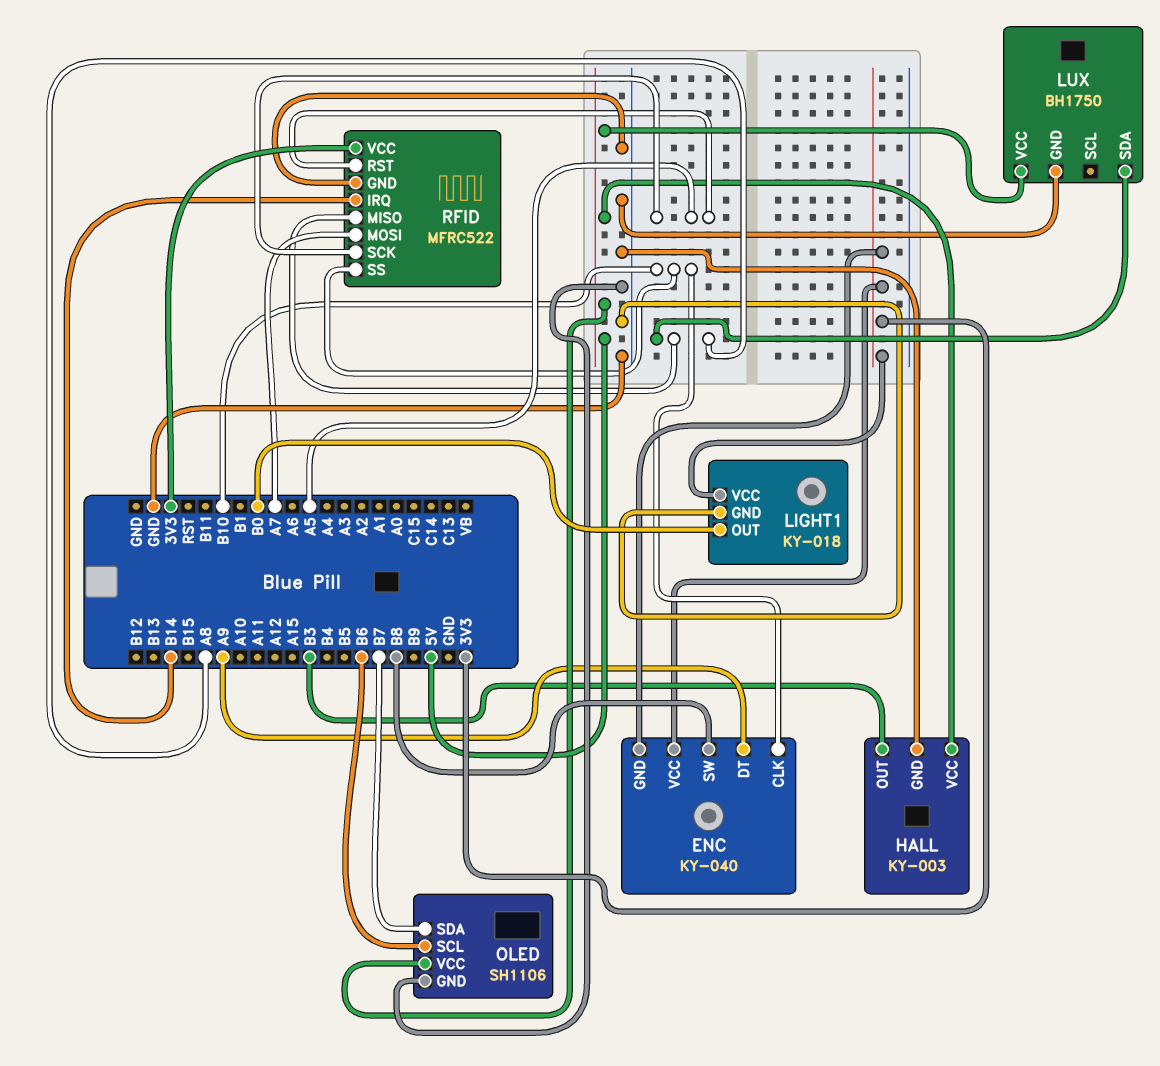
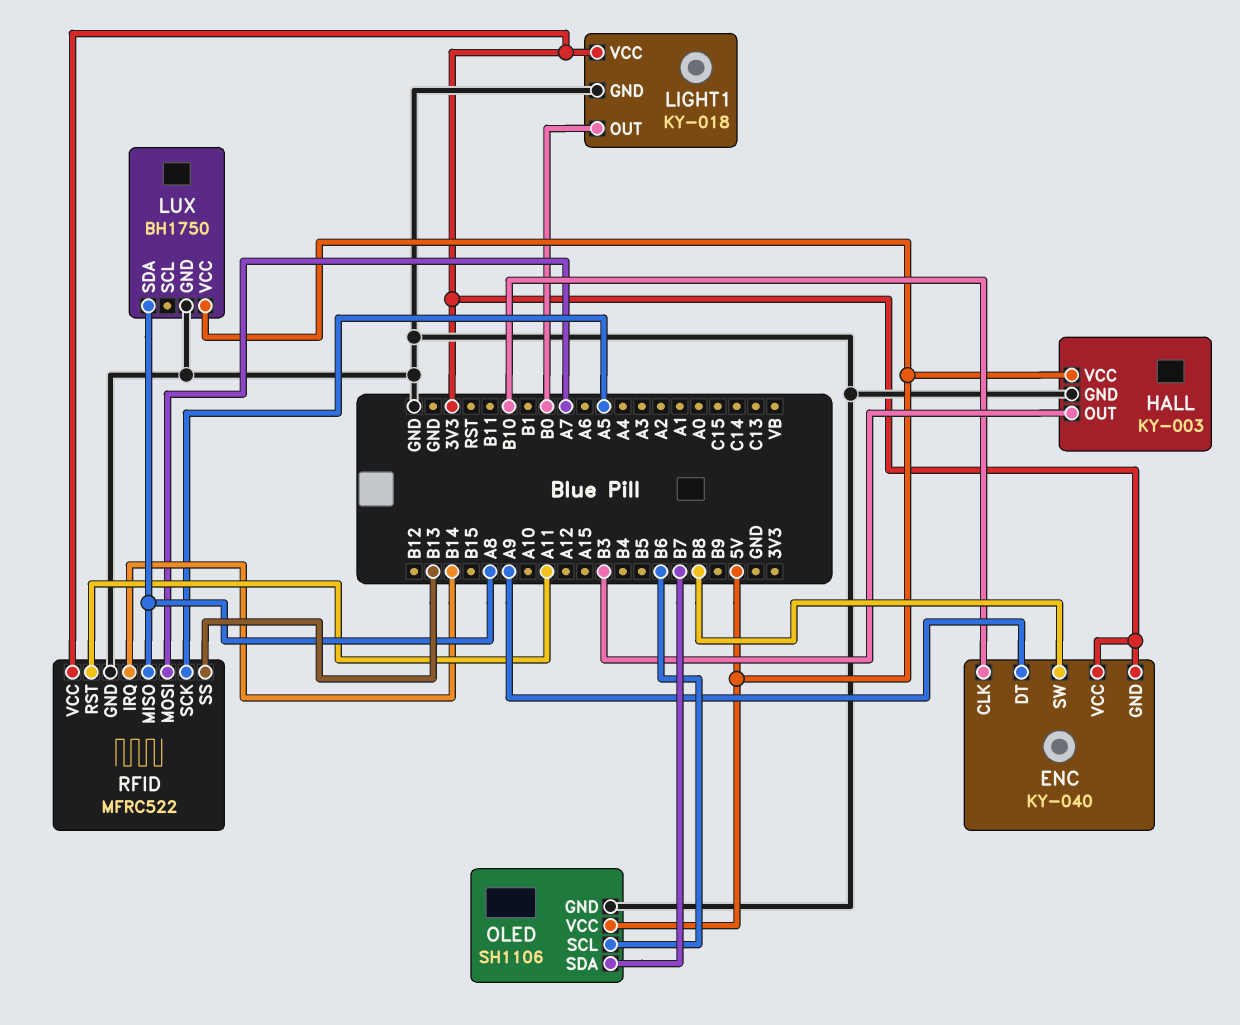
RFID pin RST: A5 -> A11
RFID pin SS: B10 -> B13

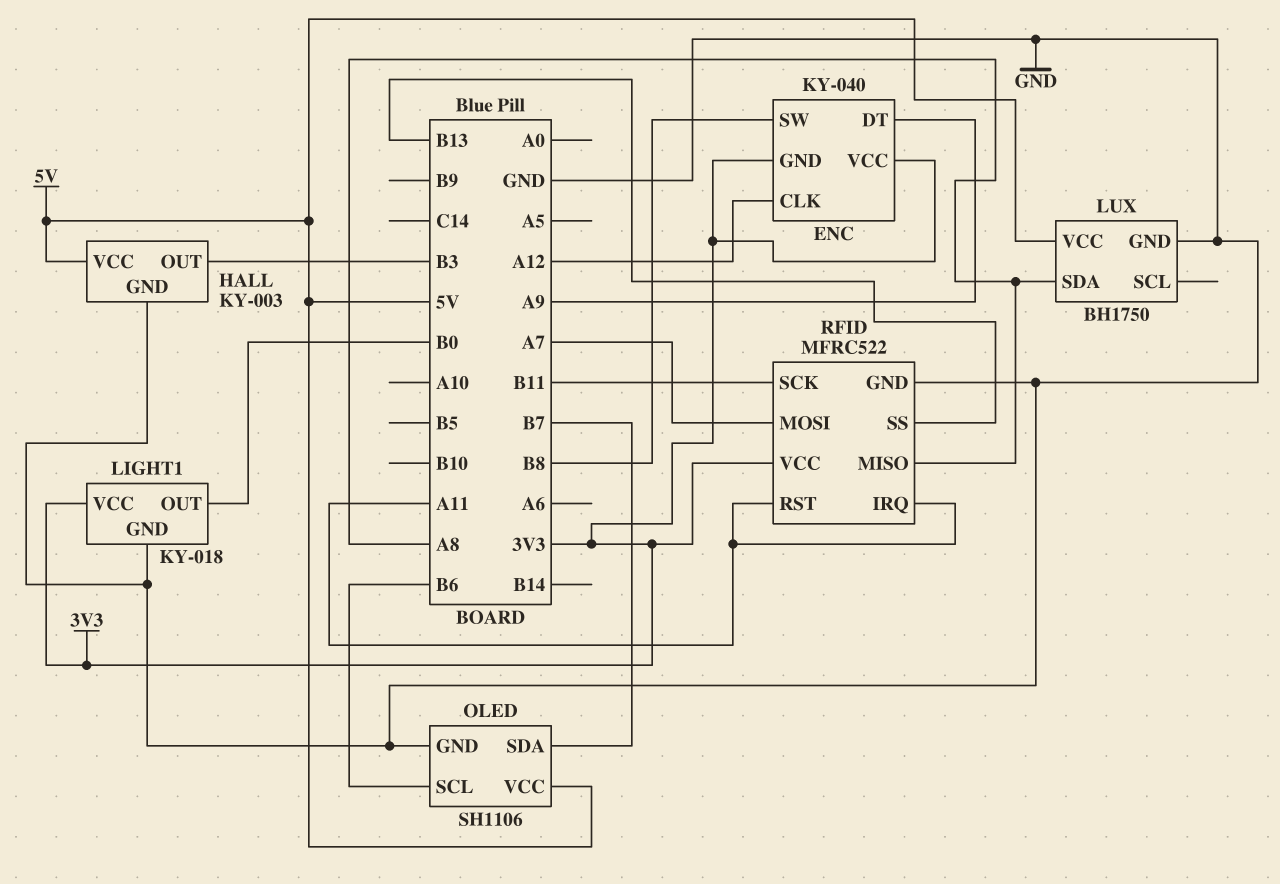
ENC pin CLK: B10 -> A12
RFID pin IRQ: B14 -> A11
RFID pin SCK: A5 -> B11

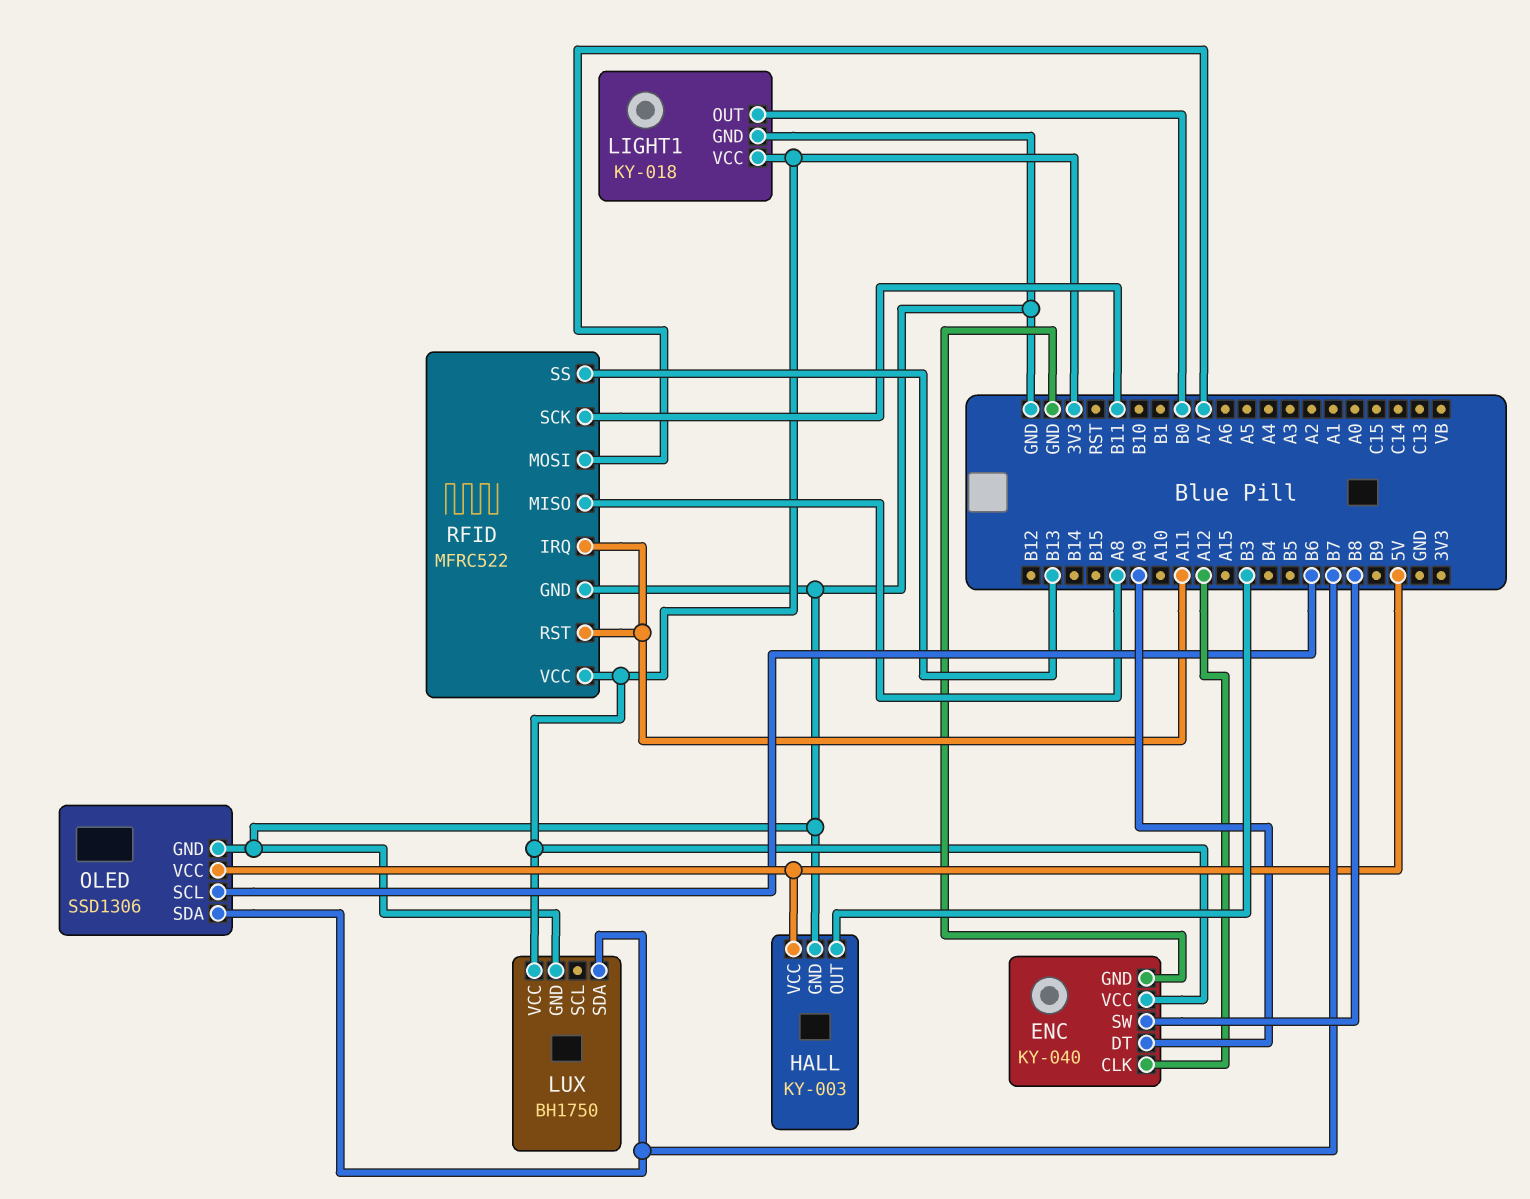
ENC pin GND: 3V3 -> GND
LUX pin SDA: A8 -> B7
LUX pin VCC: 5V -> 3V3
OLED: SH1106 -> SSD1306

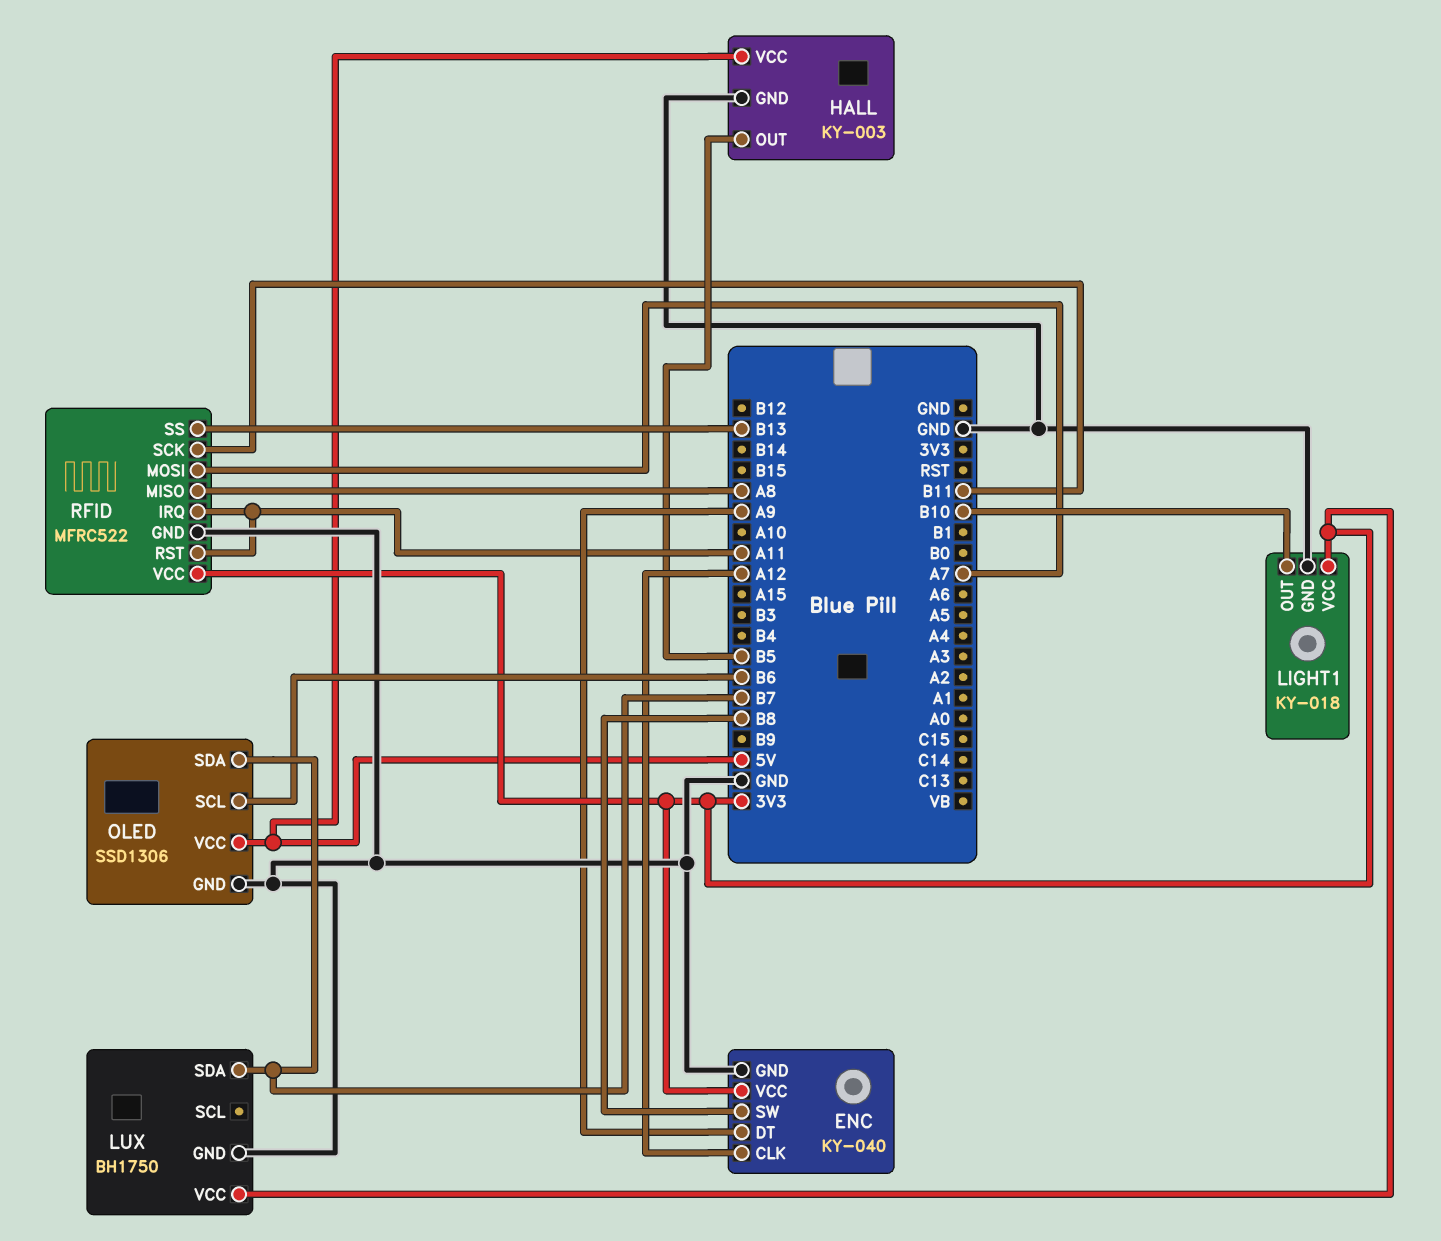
HALL pin OUT: B3 -> B5
LIGHT1 pin OUT: B0 -> B10

